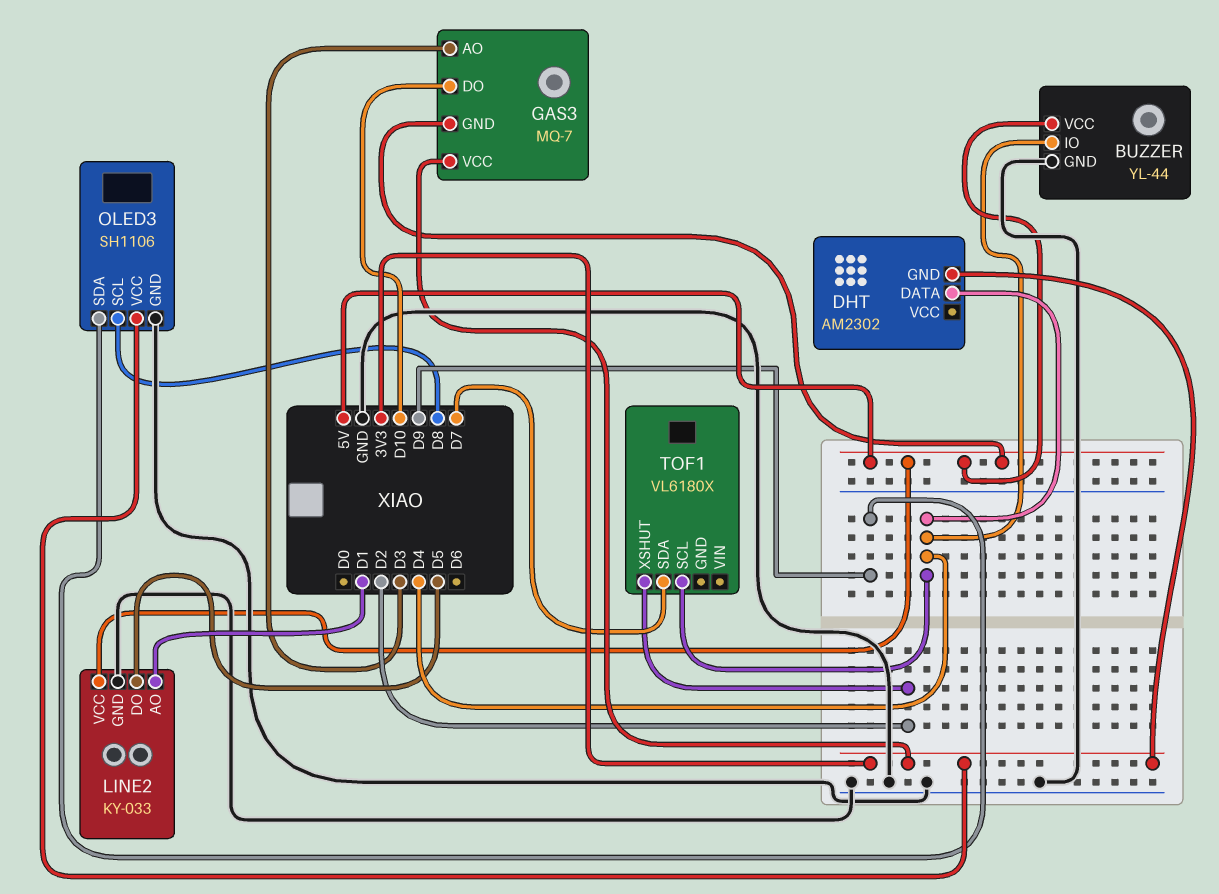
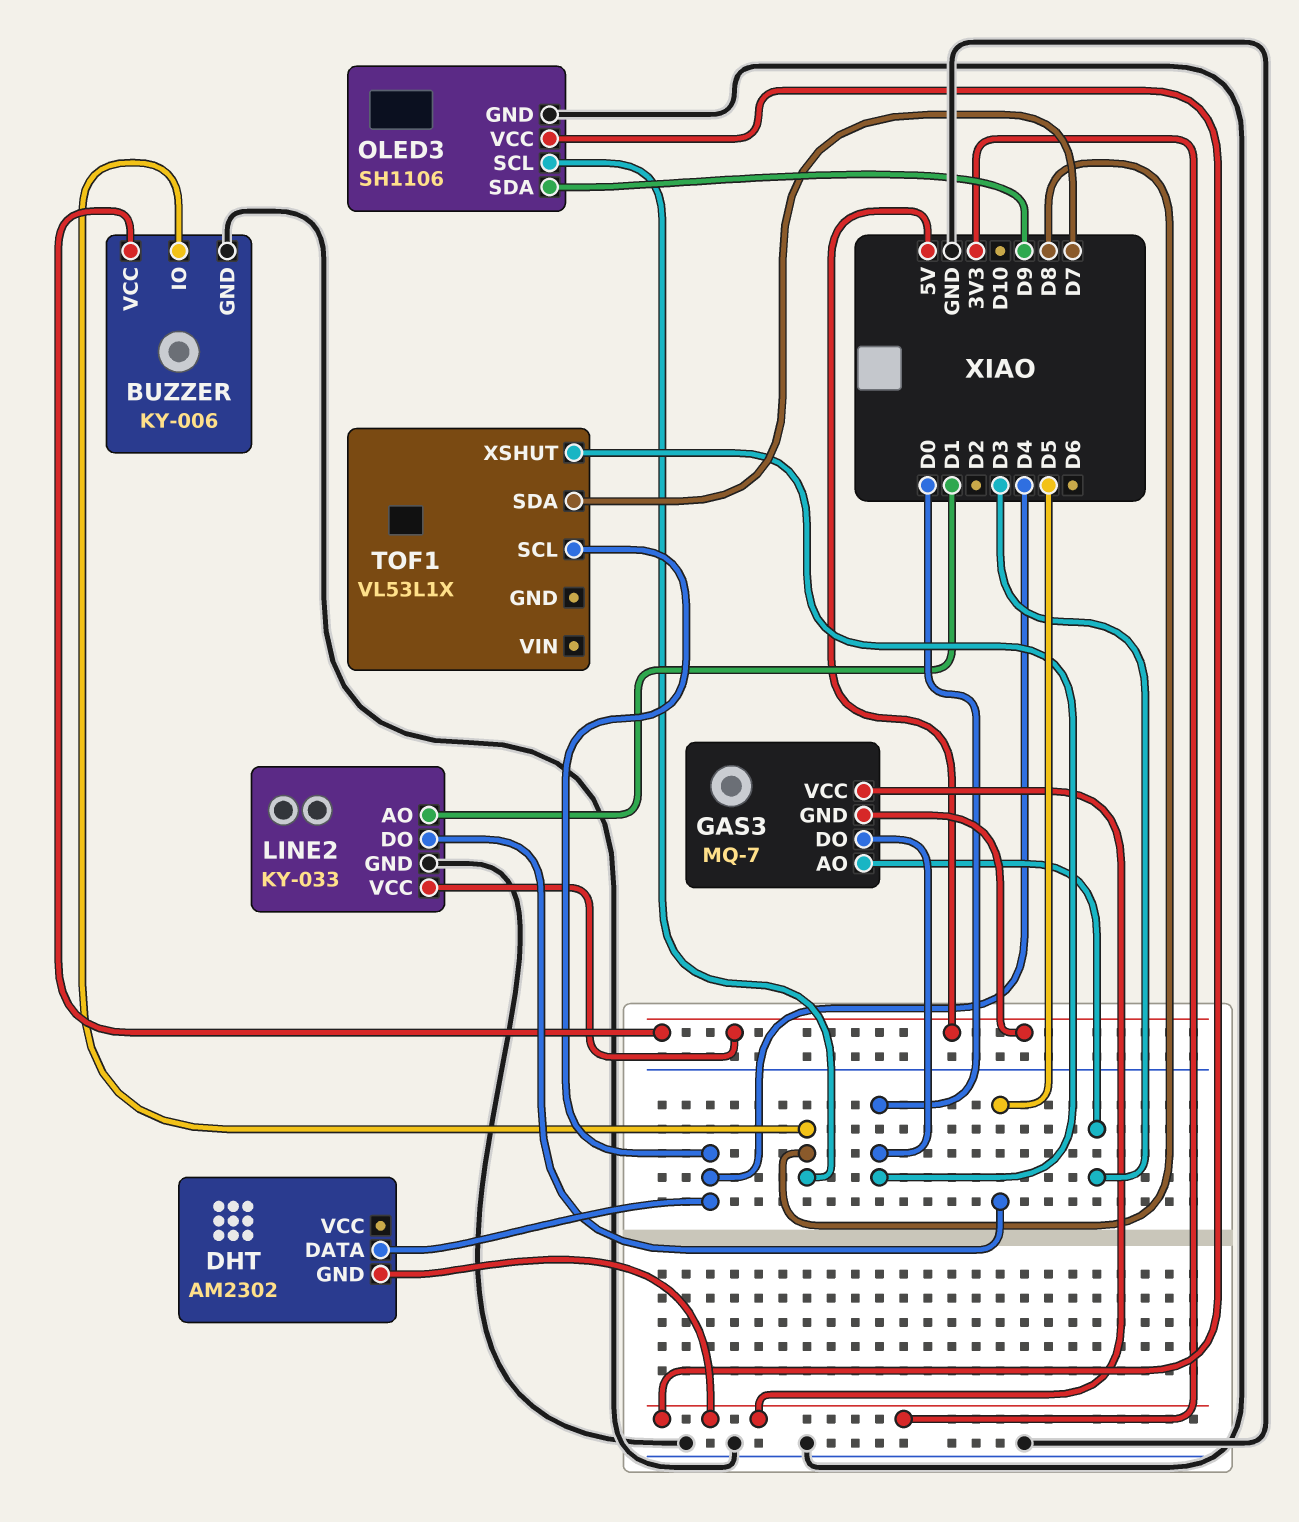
BUZZER: YL-44 -> KY-006
BUZZER pin IO: D4 -> D8
GAS3 pin DO: D10 -> D0
TOF1: VL6180X -> VL53L1X
TOF1 pin XSHUT: D2 -> D0

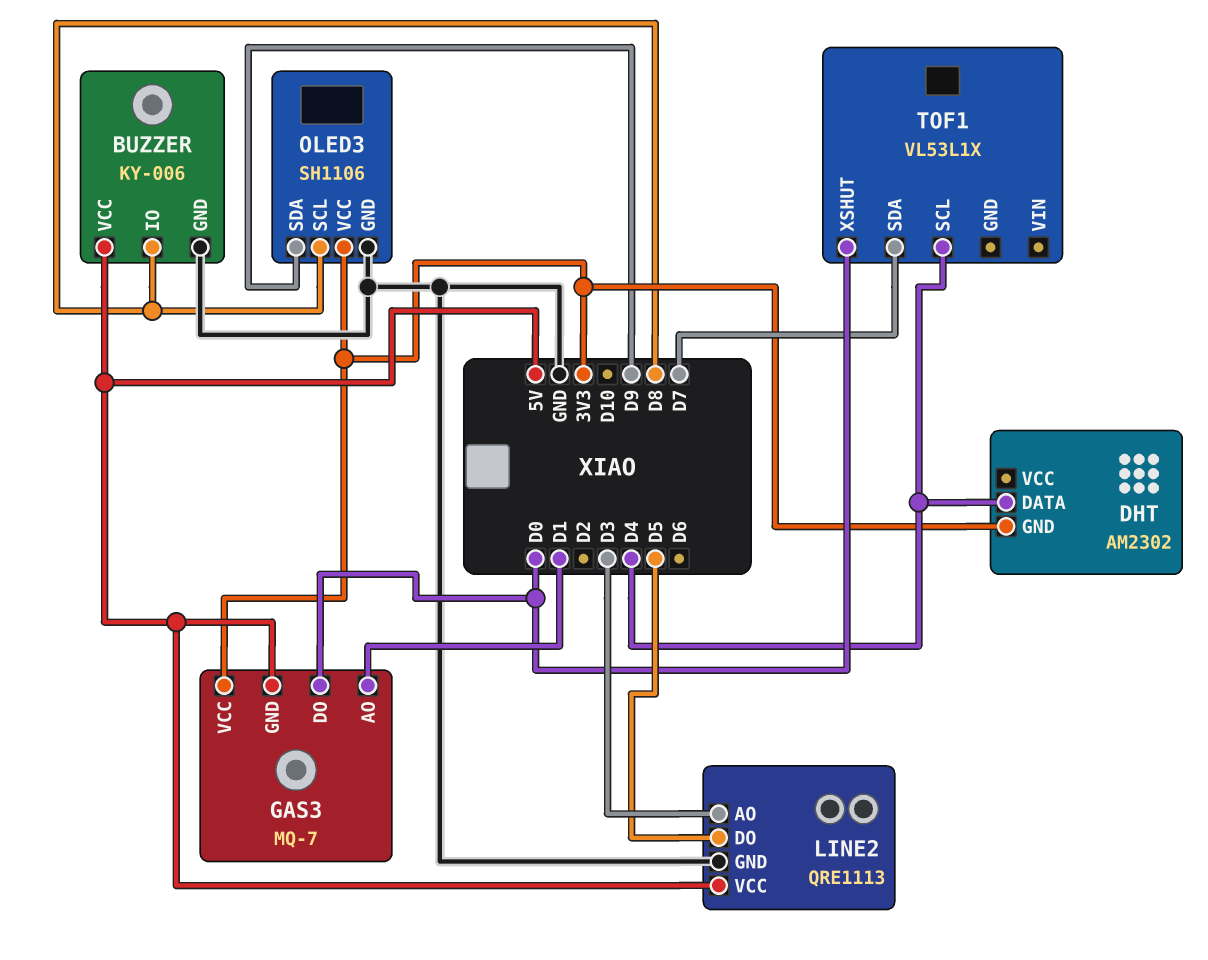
GAS3 pin AO: D3 -> D1
LINE2: KY-033 -> QRE1113
LINE2 pin AO: D1 -> D3

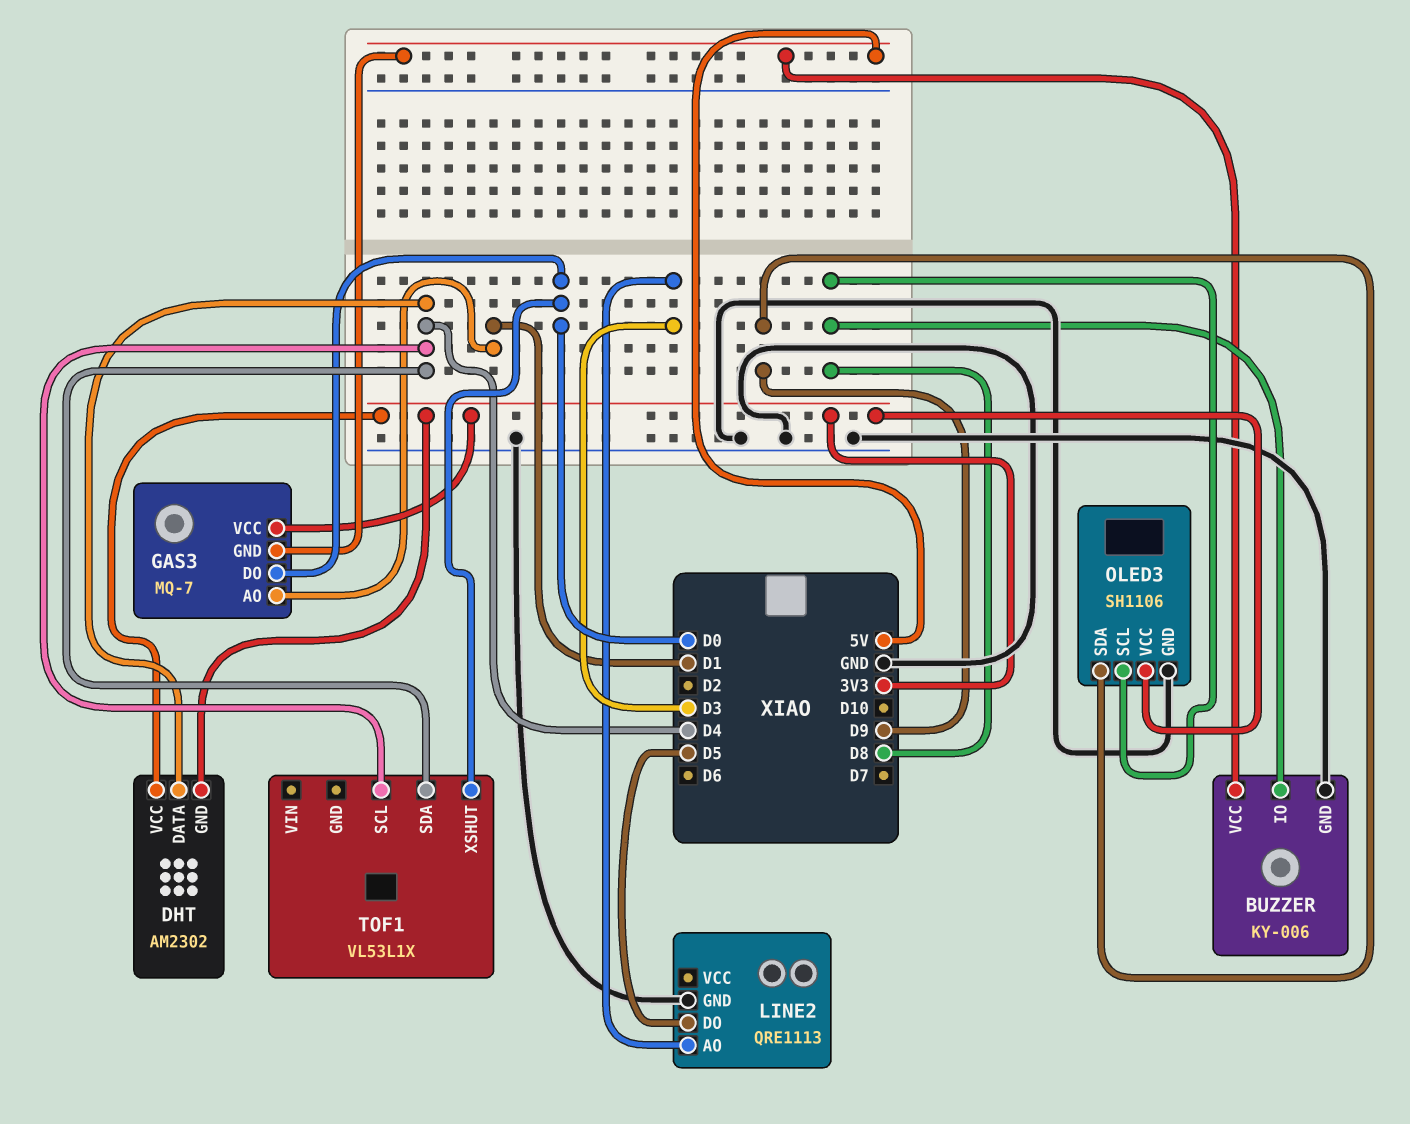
DHT pin VCC: none -> 3V3
LINE2 pin VCC: 5V -> none
TOF1 pin SDA: D7 -> D4

